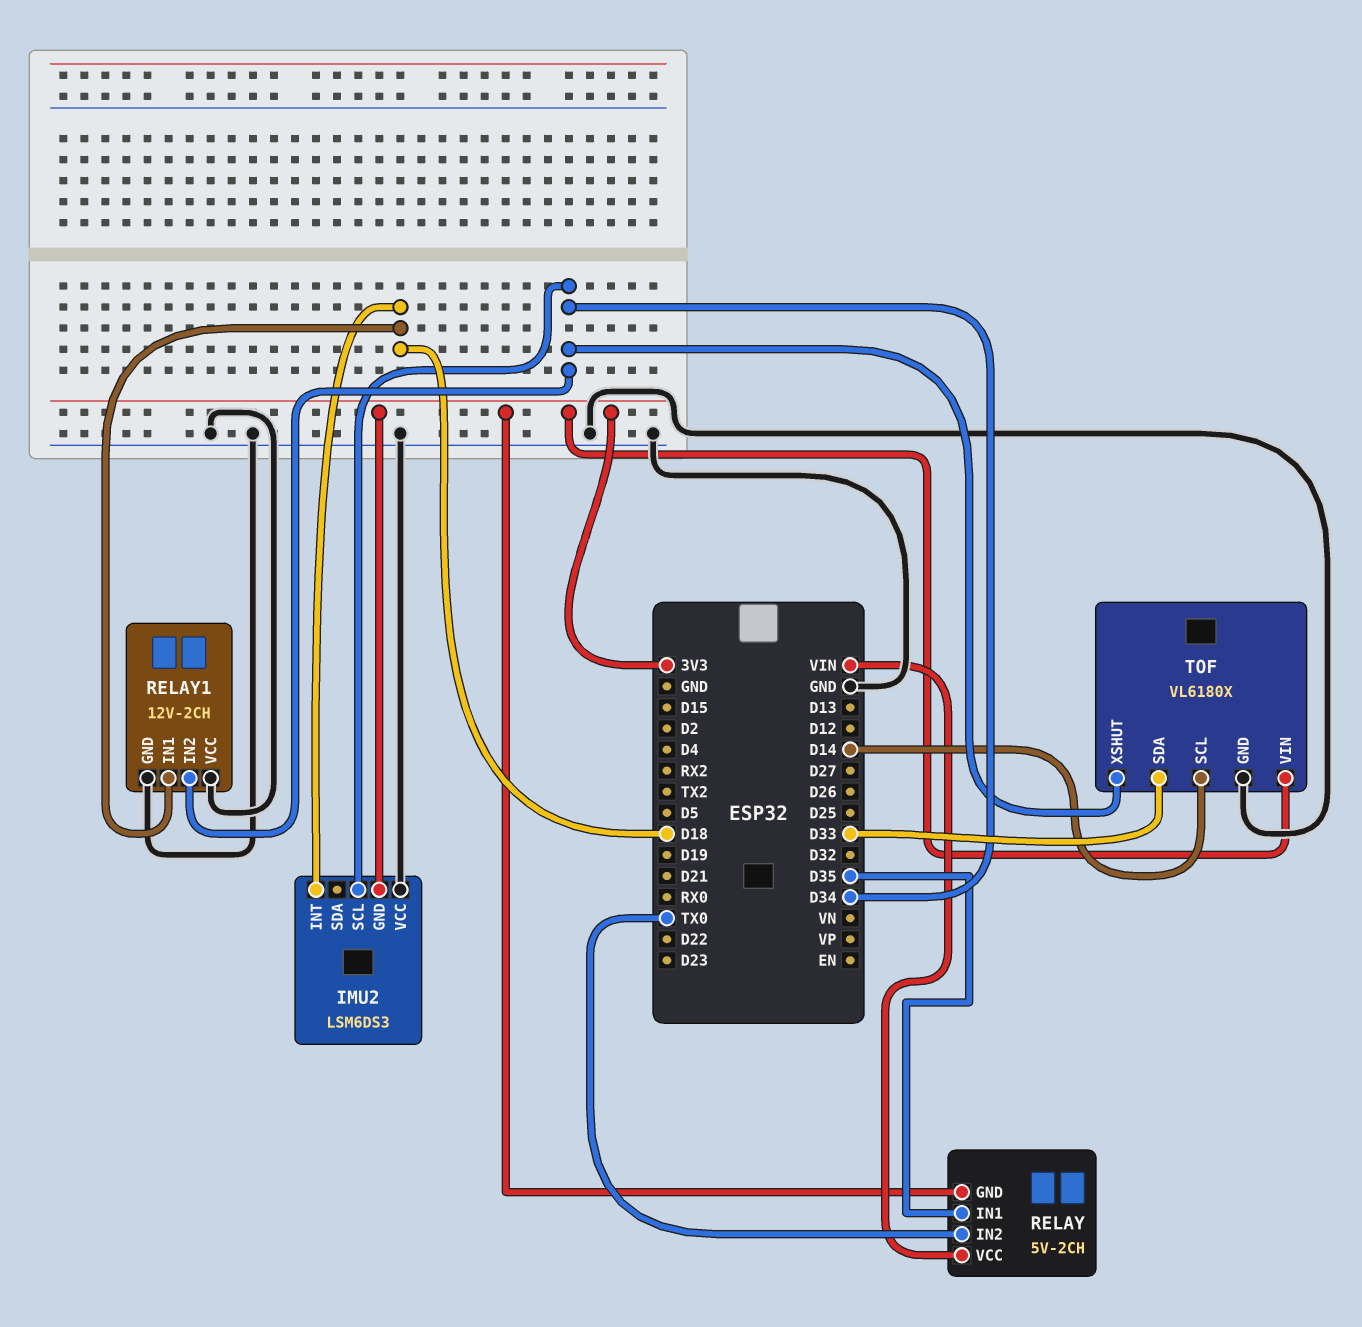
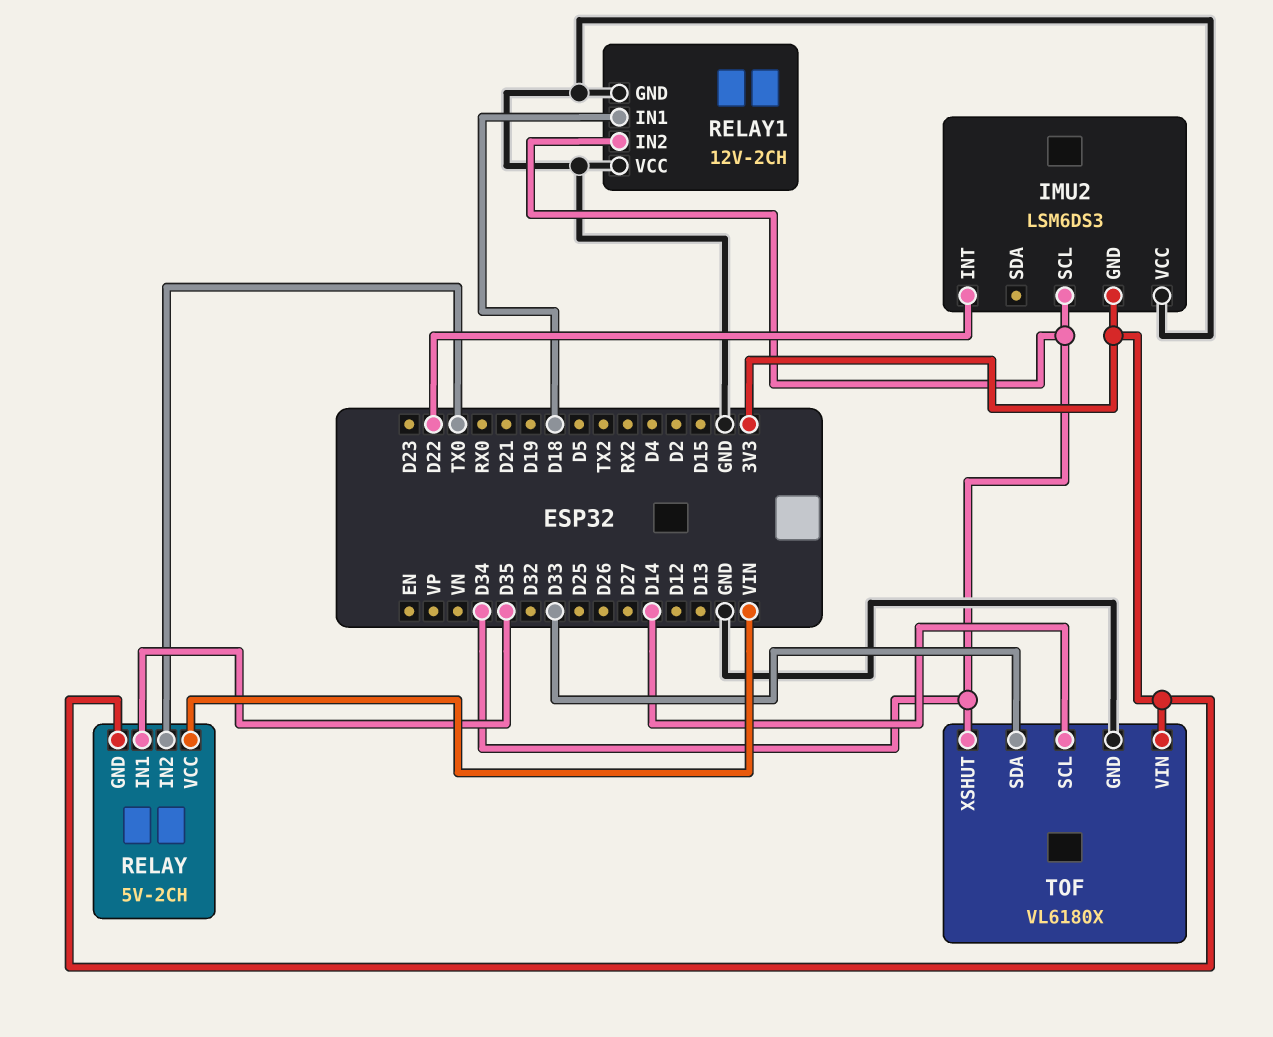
IMU2 pin INT: D18 -> D22

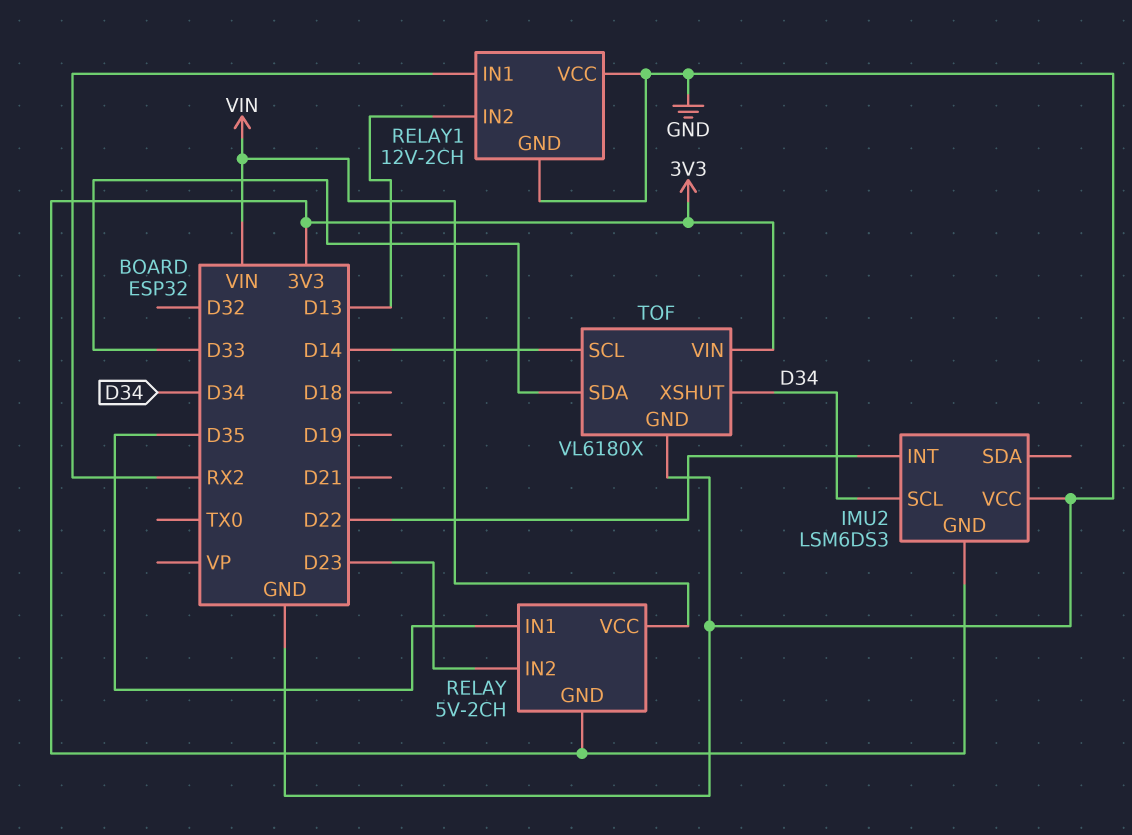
RELAY pin IN2: TX0 -> D23
RELAY1 pin IN1: D18 -> RX2
RELAY1 pin IN2: D34 -> D13

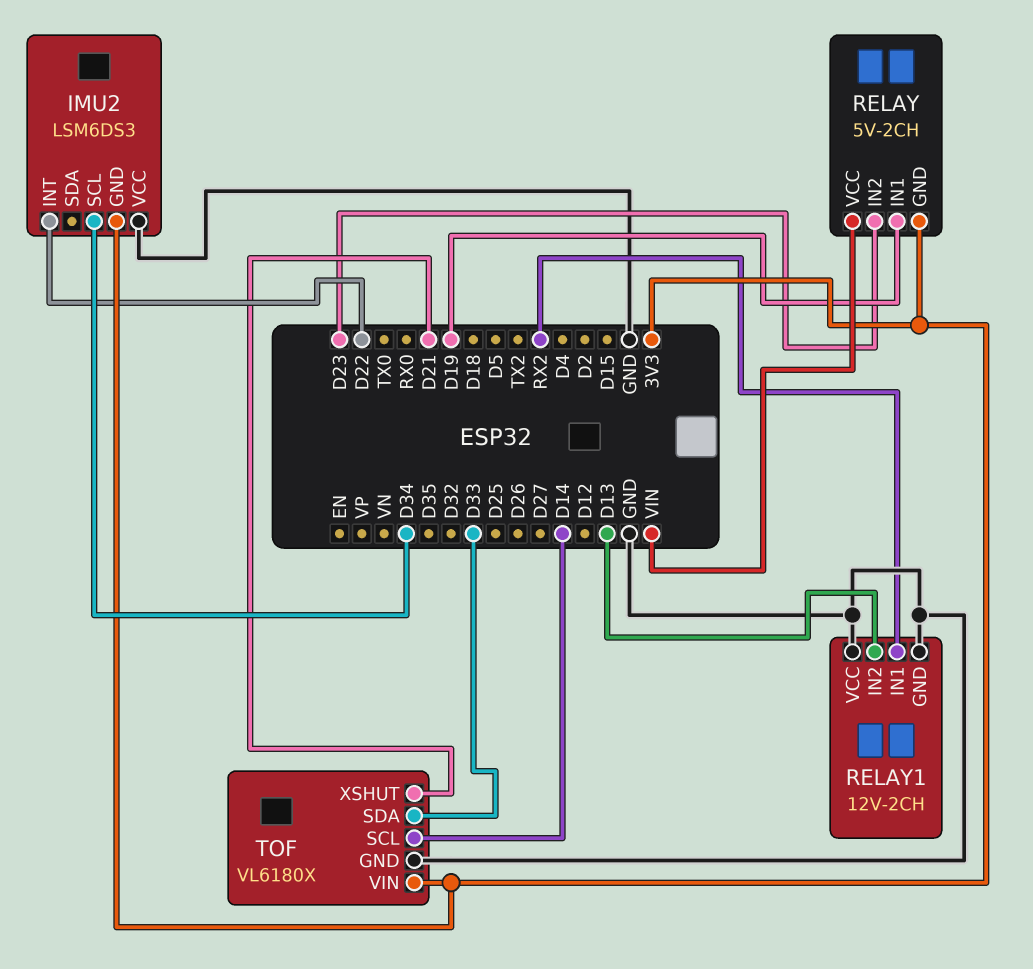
RELAY pin IN1: D35 -> D19
TOF pin XSHUT: D34 -> D21

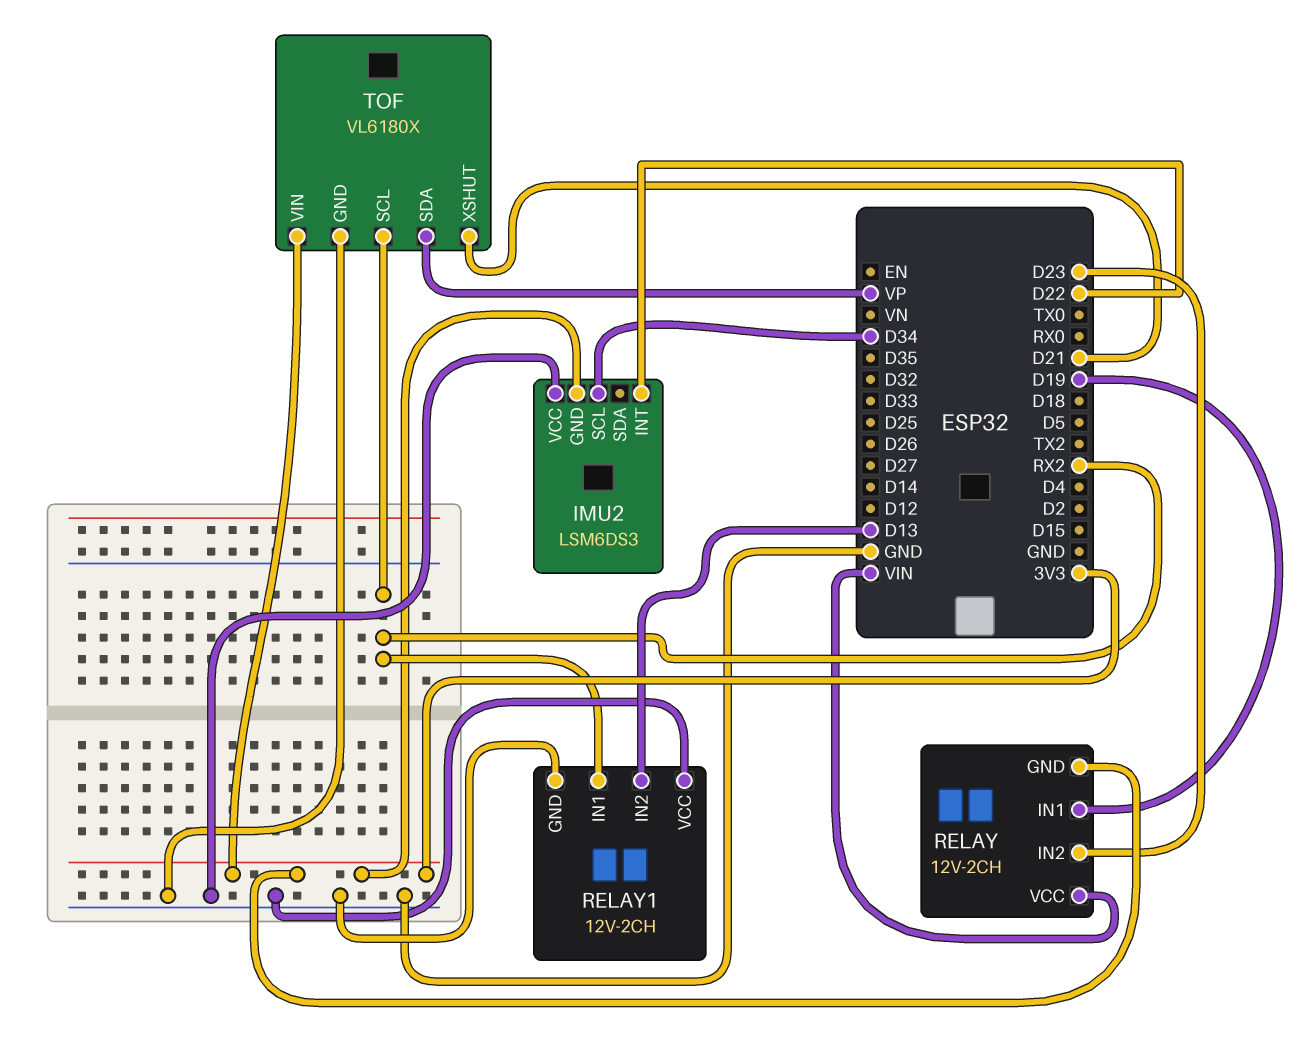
RELAY: 5V-2CH -> 12V-2CH
TOF pin SCL: D14 -> RX2
TOF pin SDA: D33 -> VP

